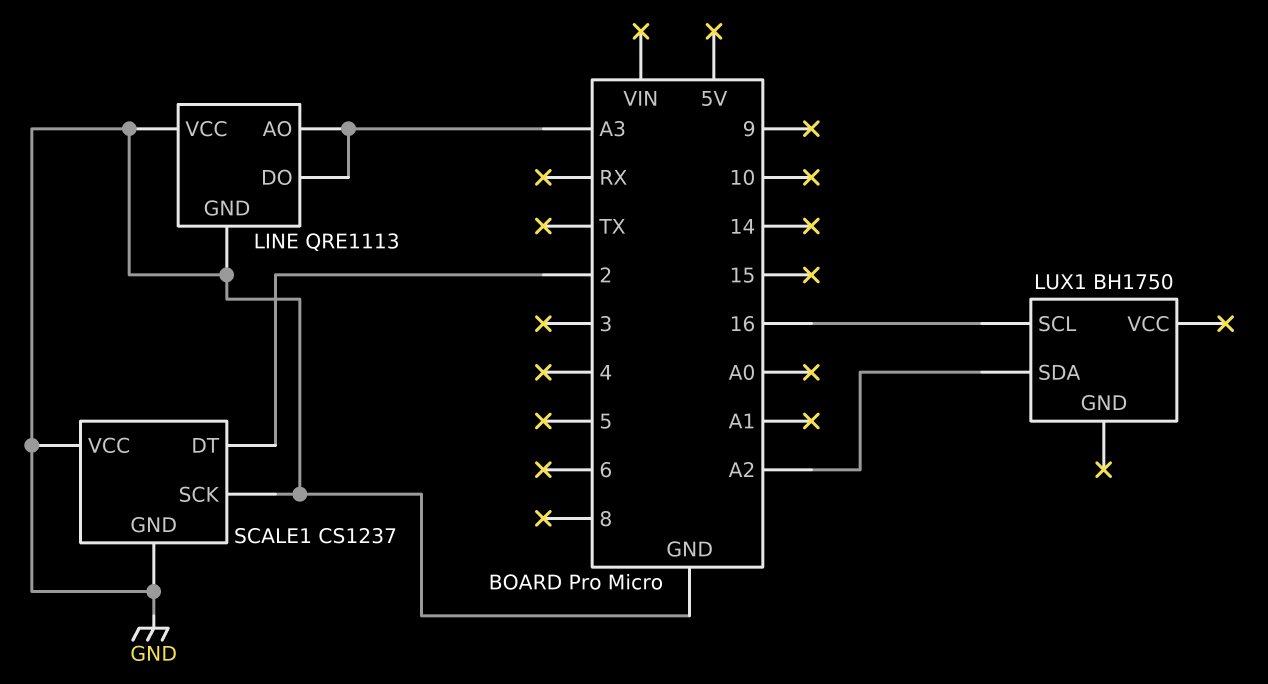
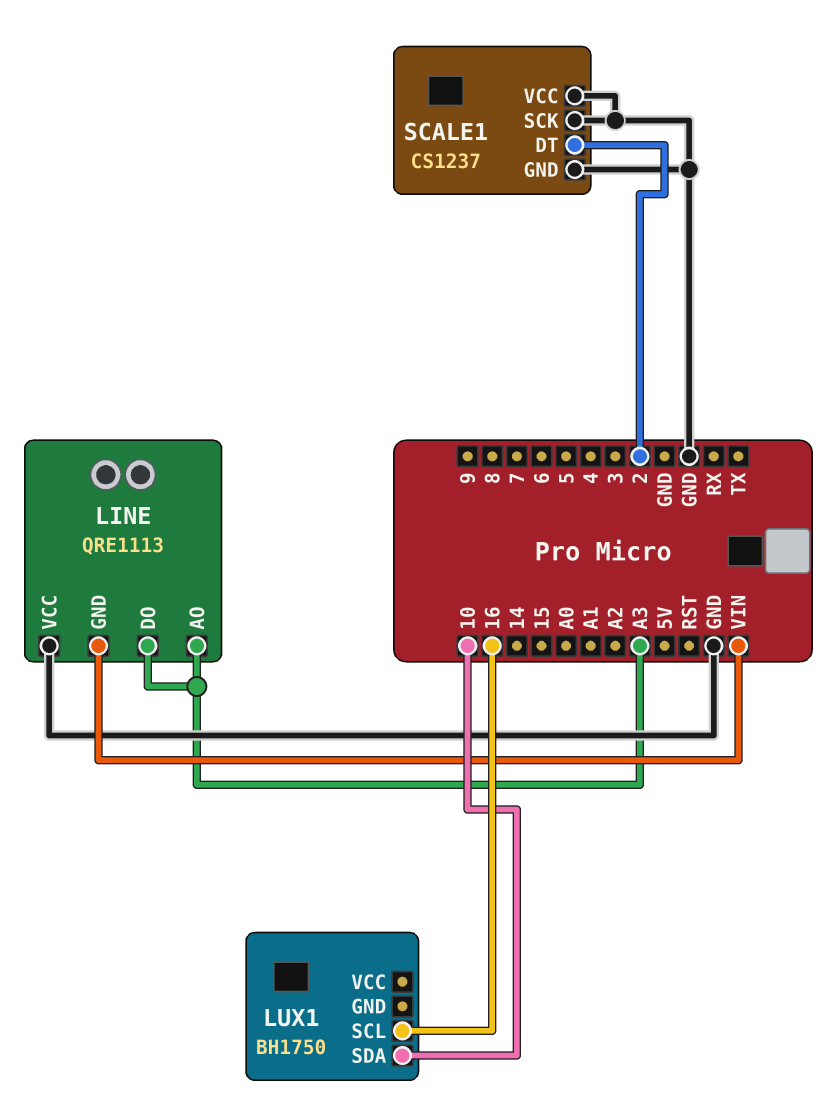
LINE pin GND: GND -> VIN
LUX1 pin SDA: A2 -> 10

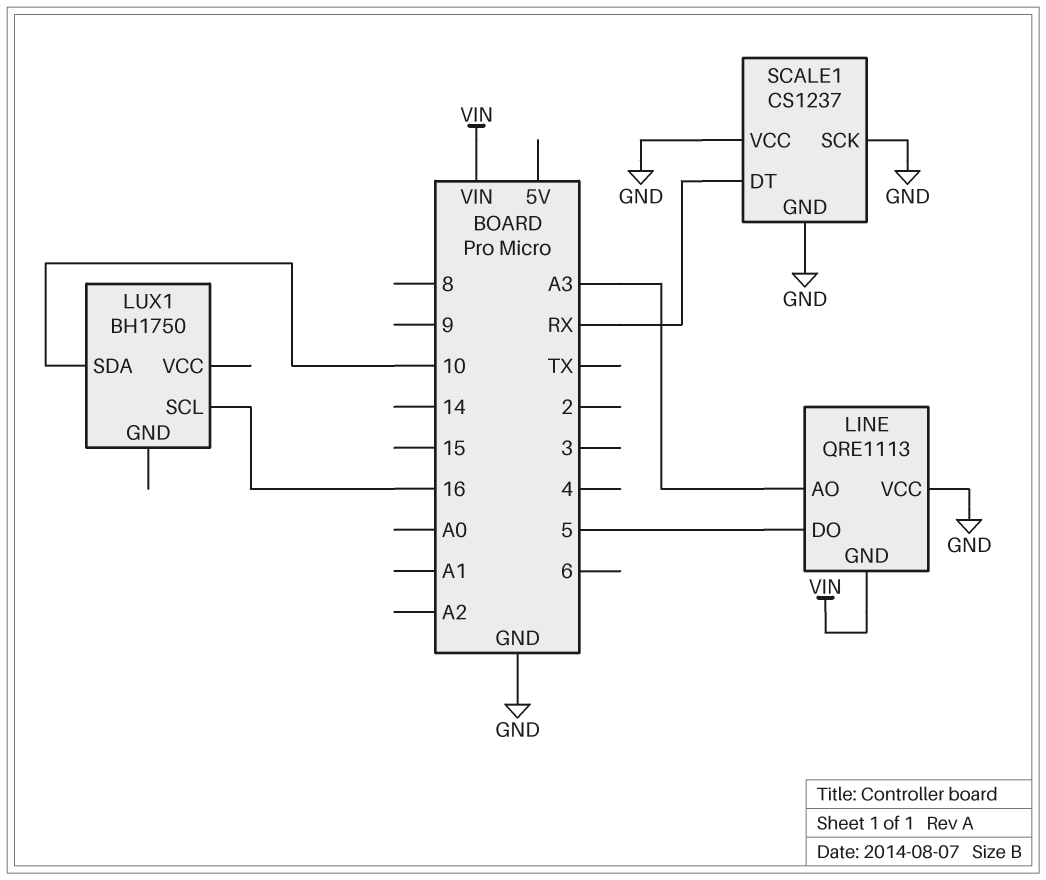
LINE pin DO: A3 -> 5
SCALE1 pin DT: 2 -> RX

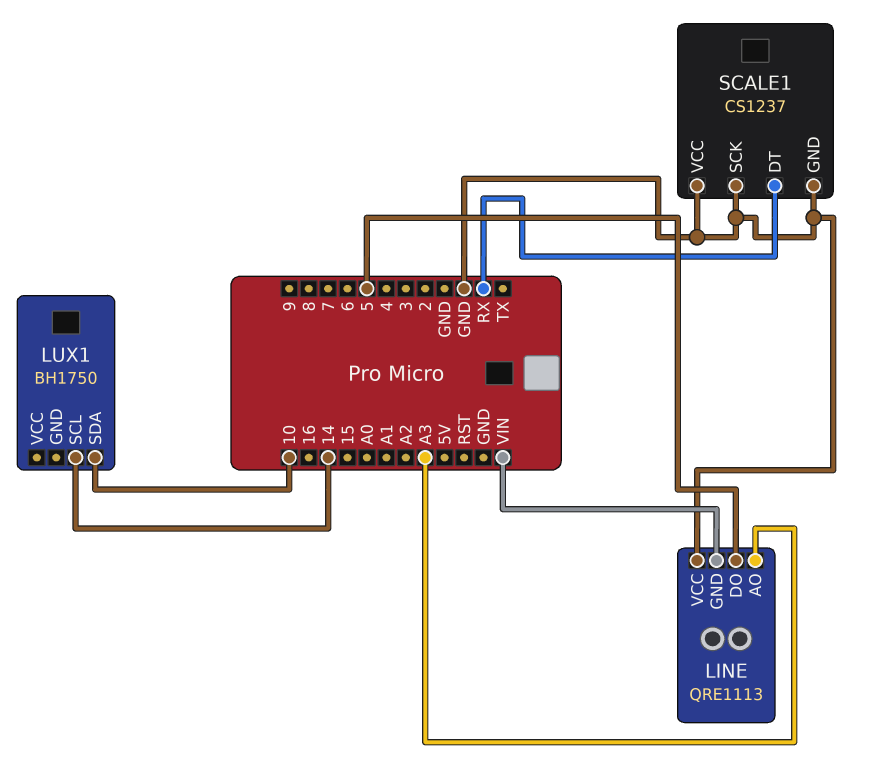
LUX1 pin SCL: 16 -> 14

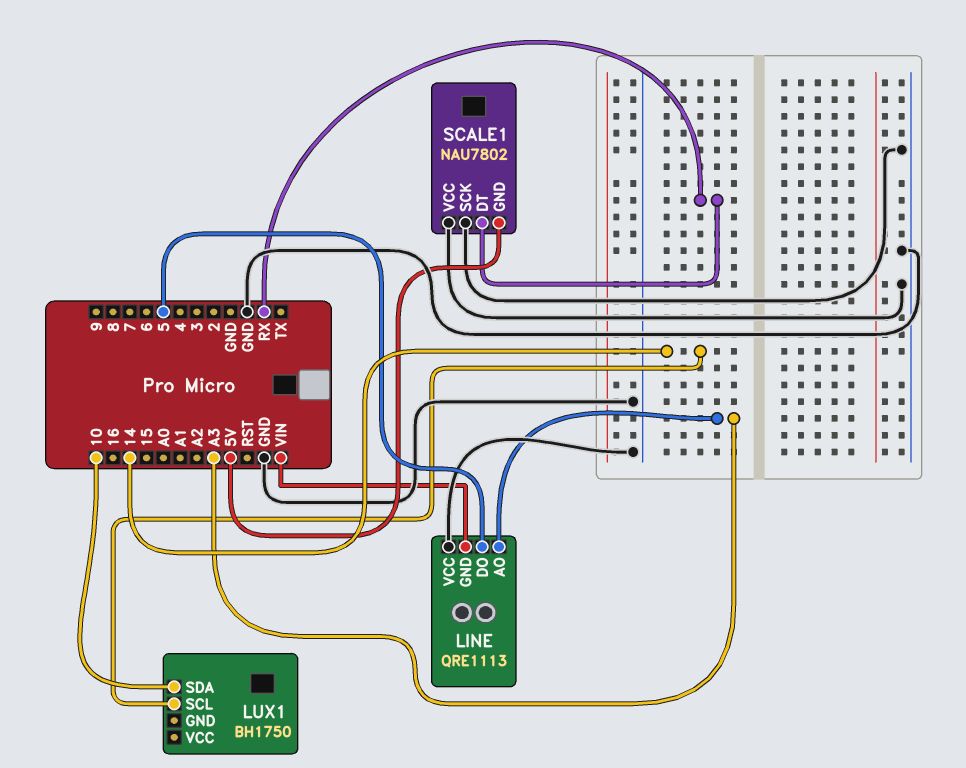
SCALE1: CS1237 -> NAU7802
SCALE1 pin GND: GND -> 5V

